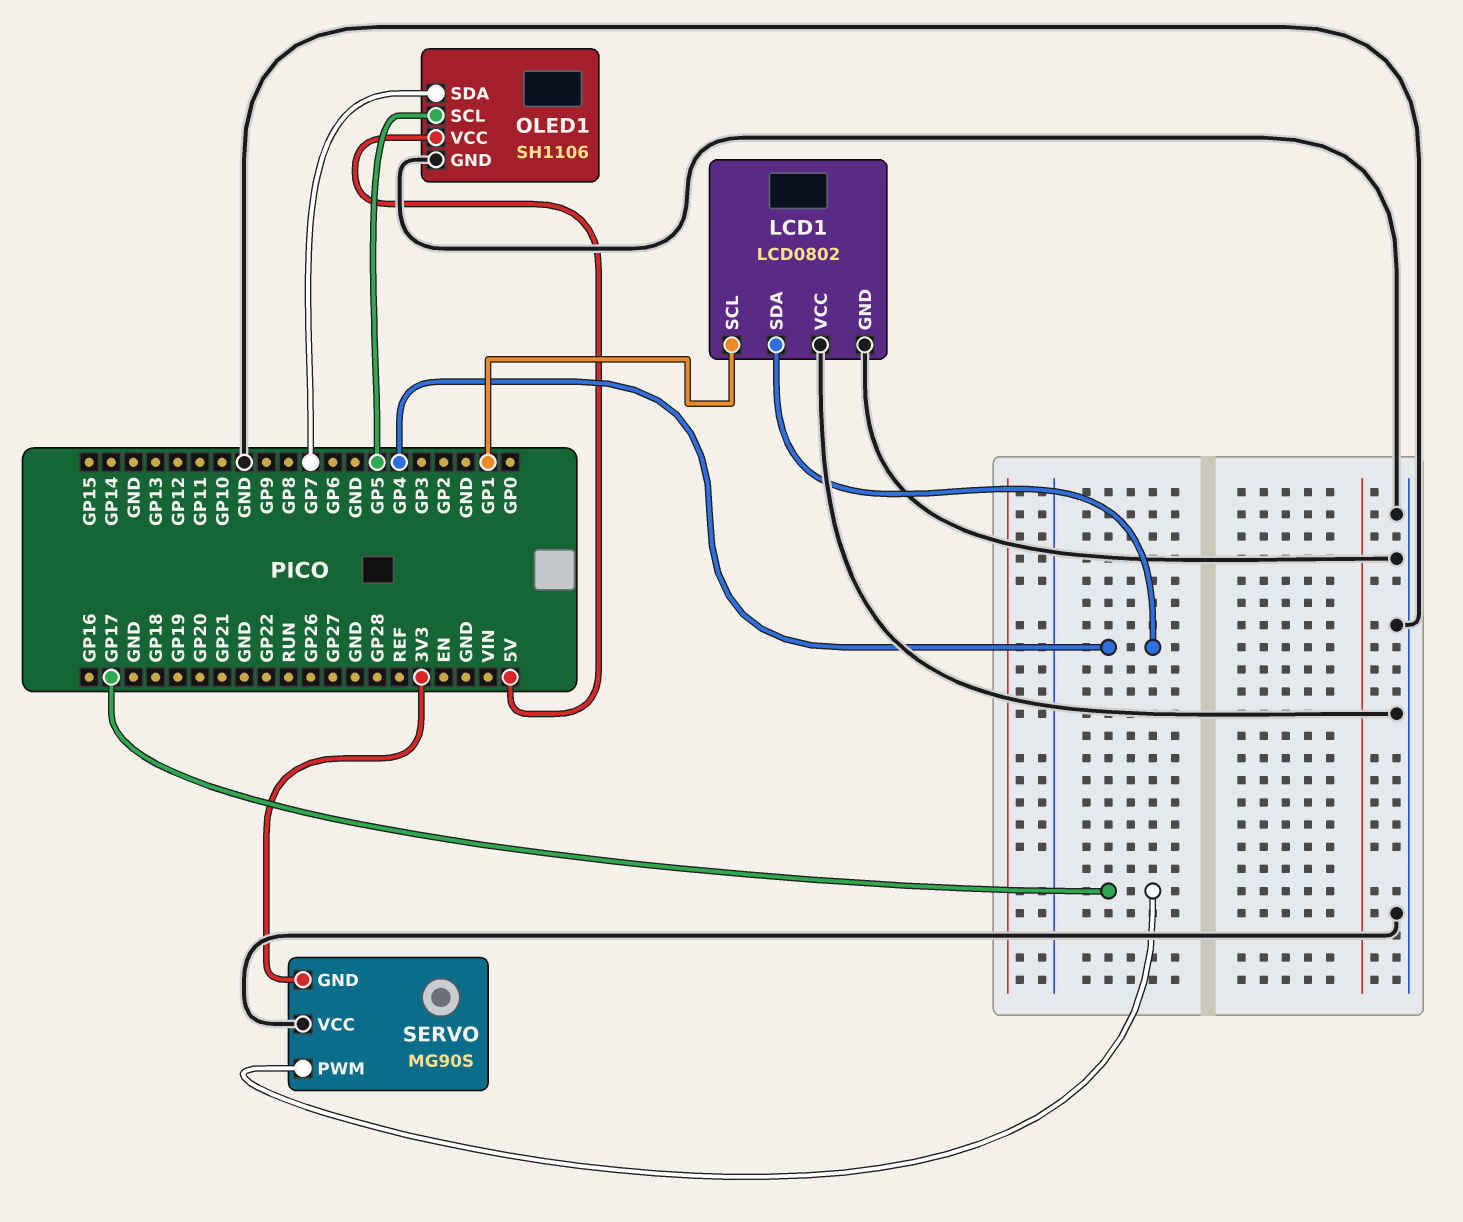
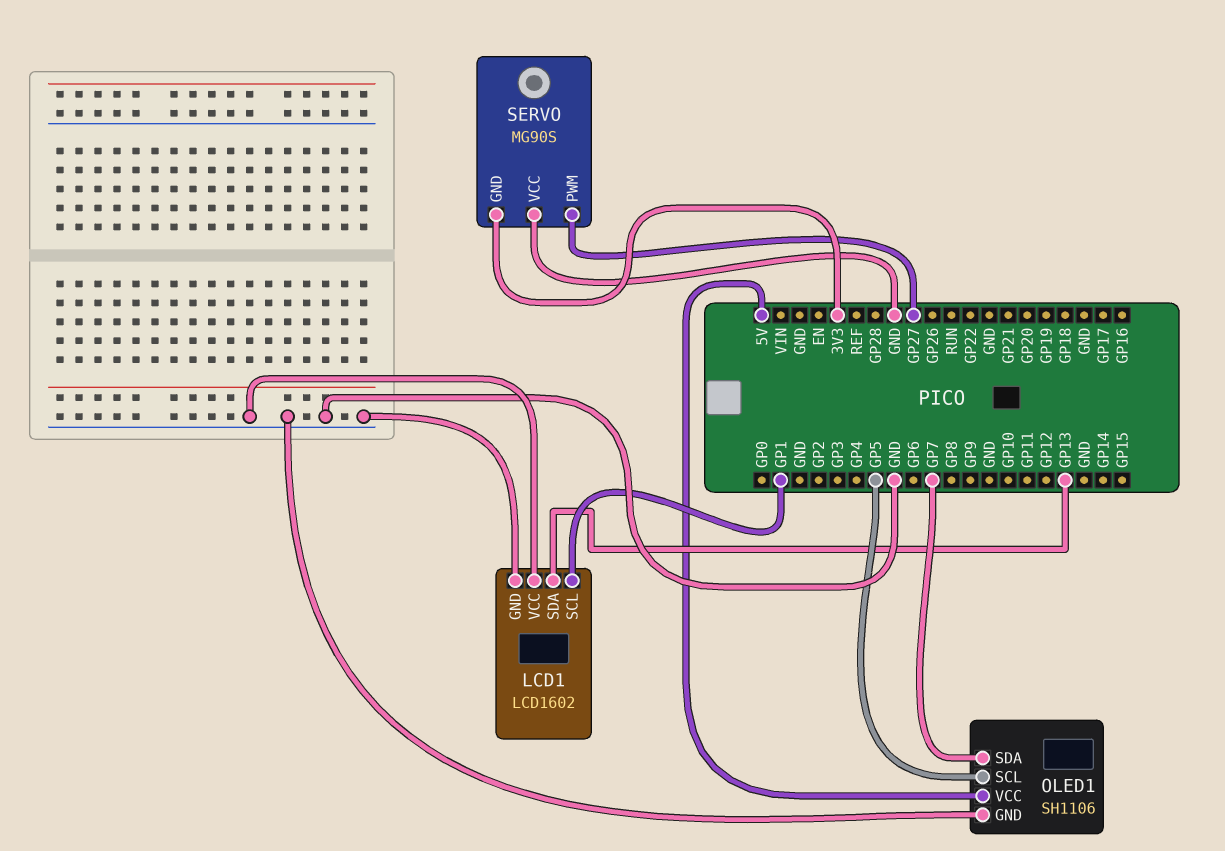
LCD1: LCD0802 -> LCD1602
LCD1 pin SDA: GP4 -> GP13
SERVO pin PWM: GP17 -> GP27

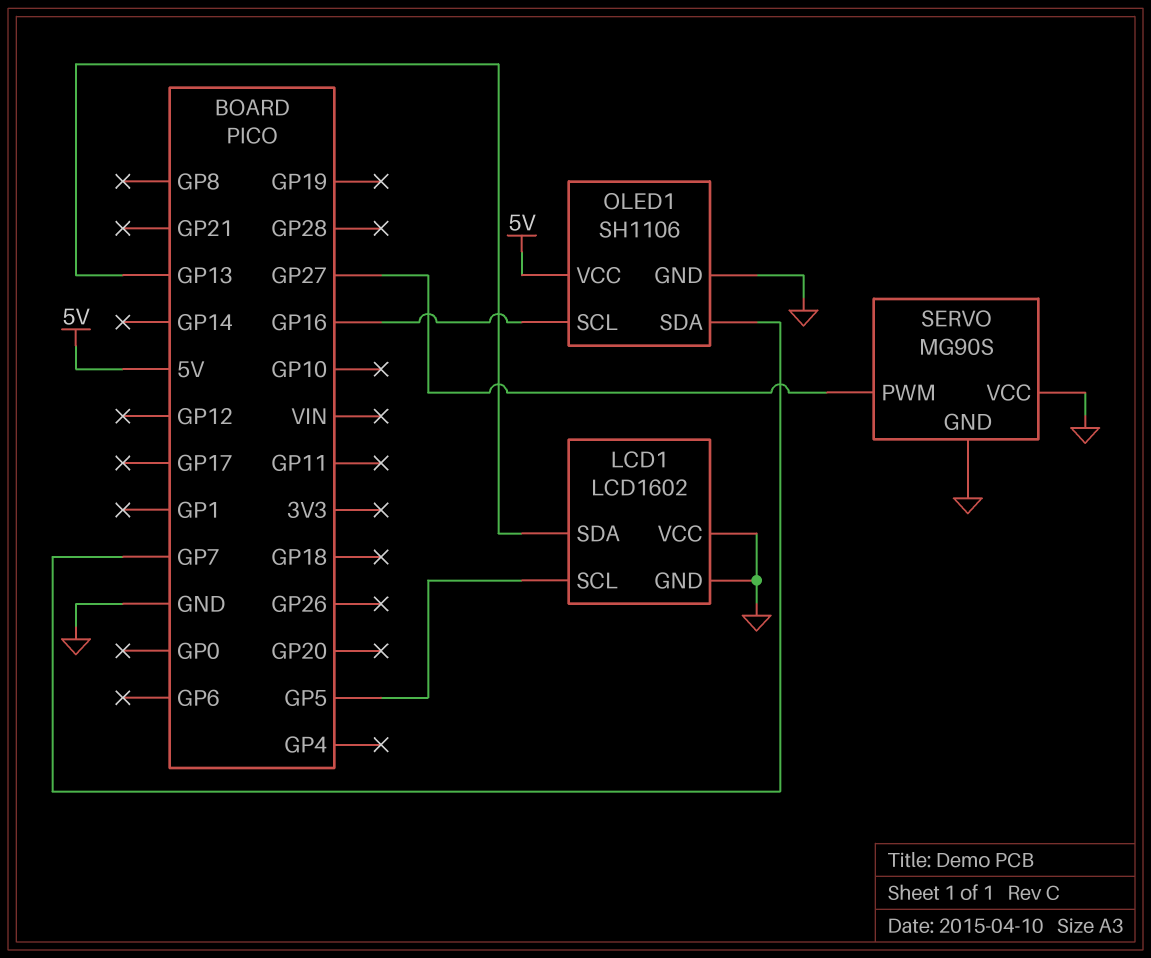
LCD1 pin SCL: GP1 -> GP5
OLED1 pin SCL: GP5 -> GP16
SERVO pin GND: 3V3 -> GND

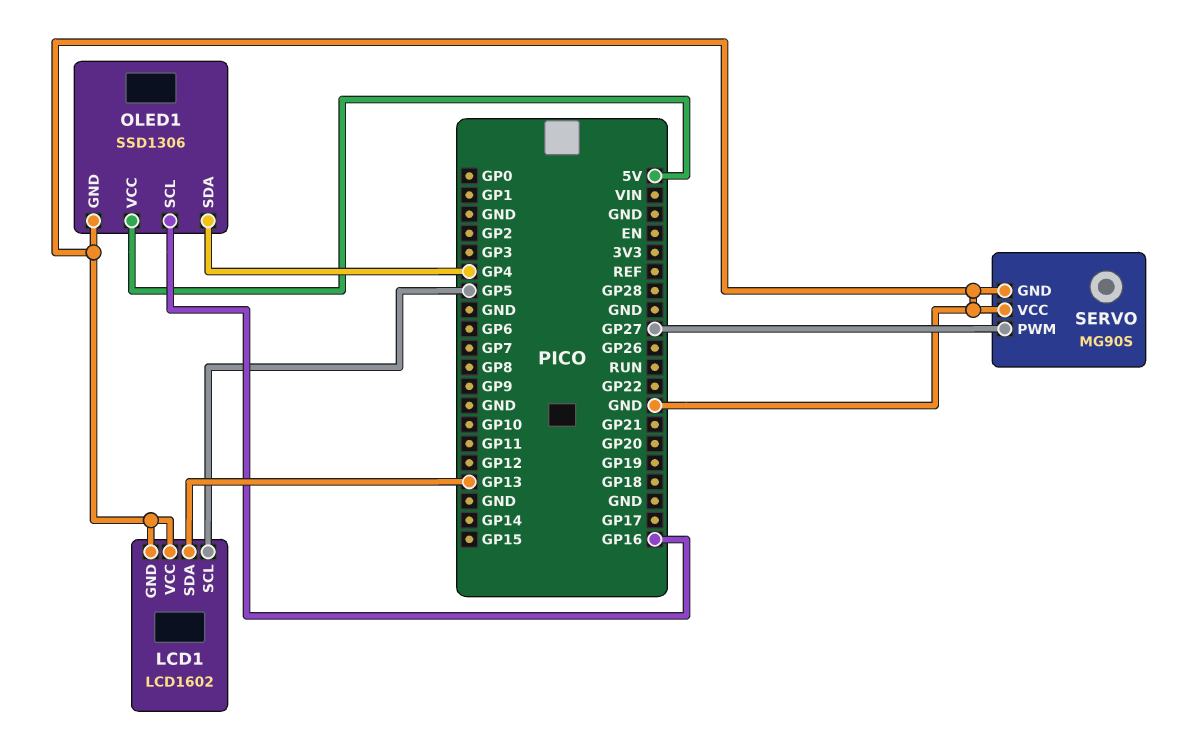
OLED1: SH1106 -> SSD1306
OLED1 pin SDA: GP7 -> GP4

